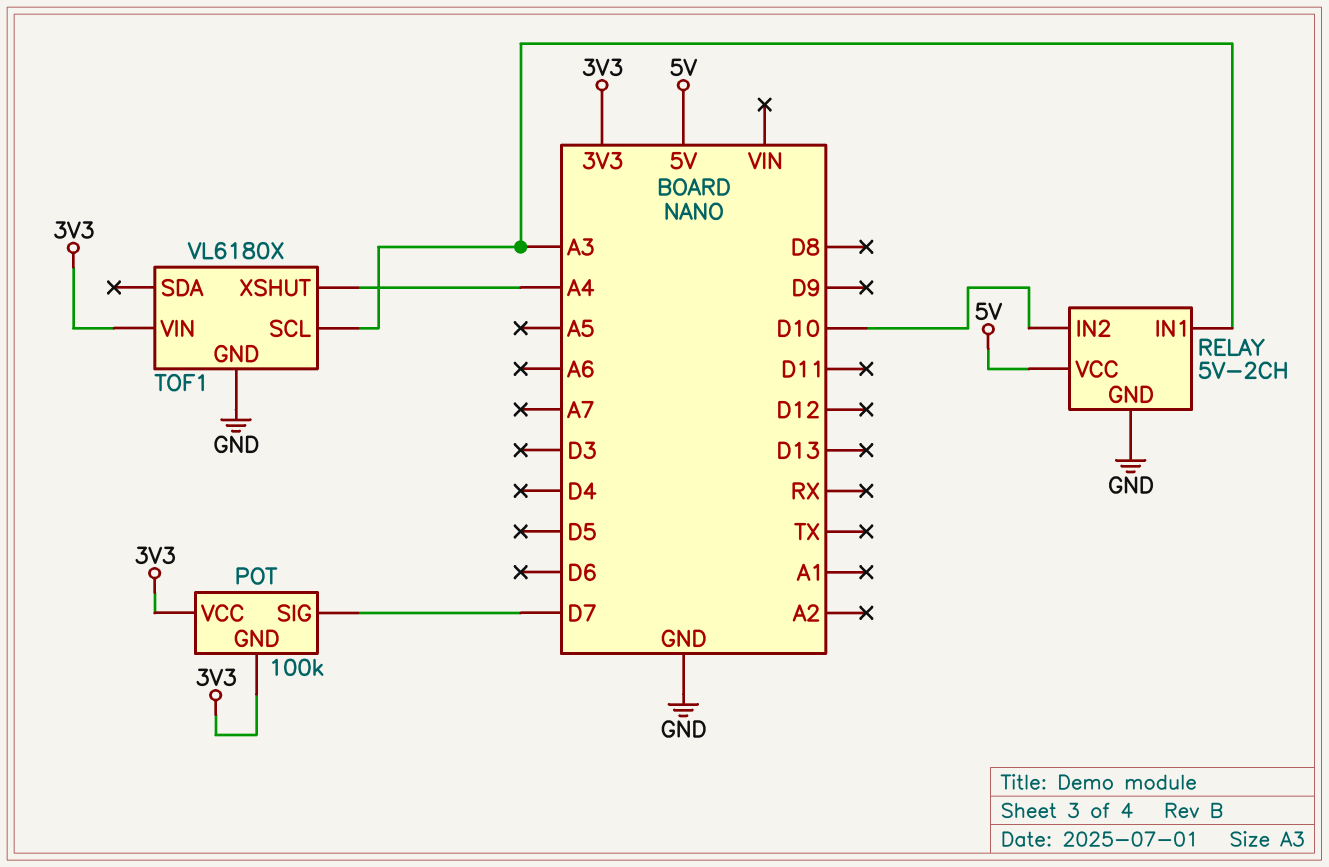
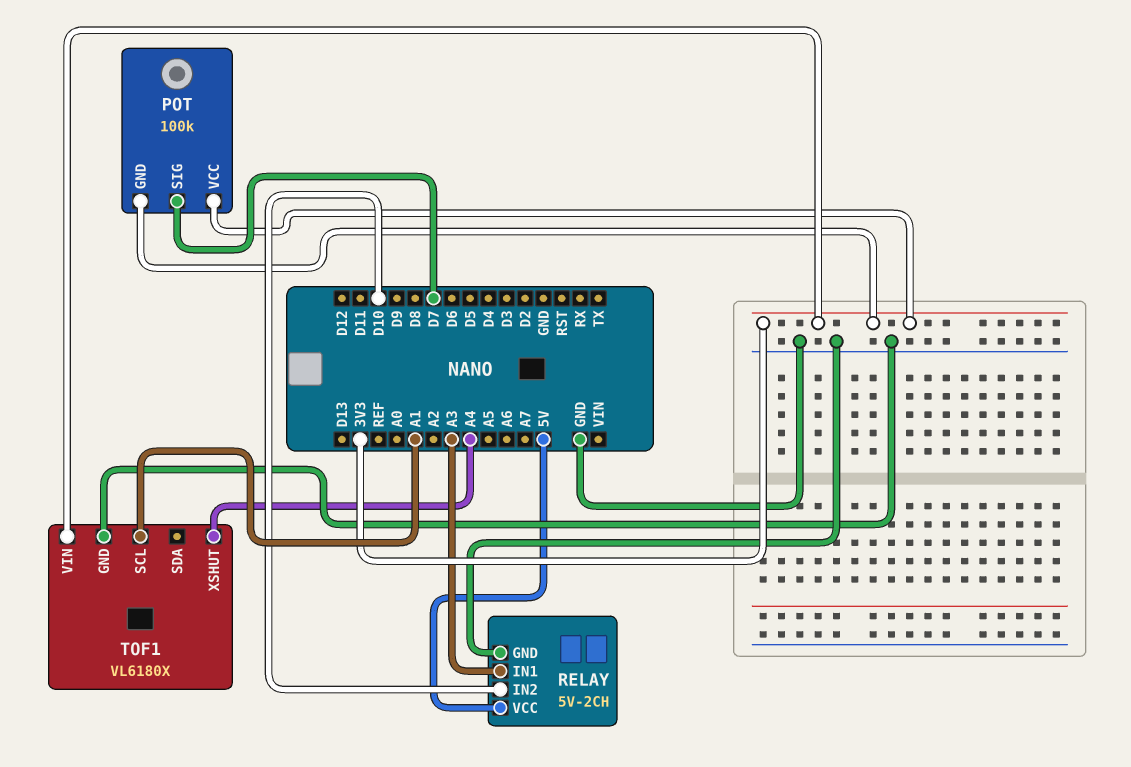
TOF1 pin SCL: A3 -> A1

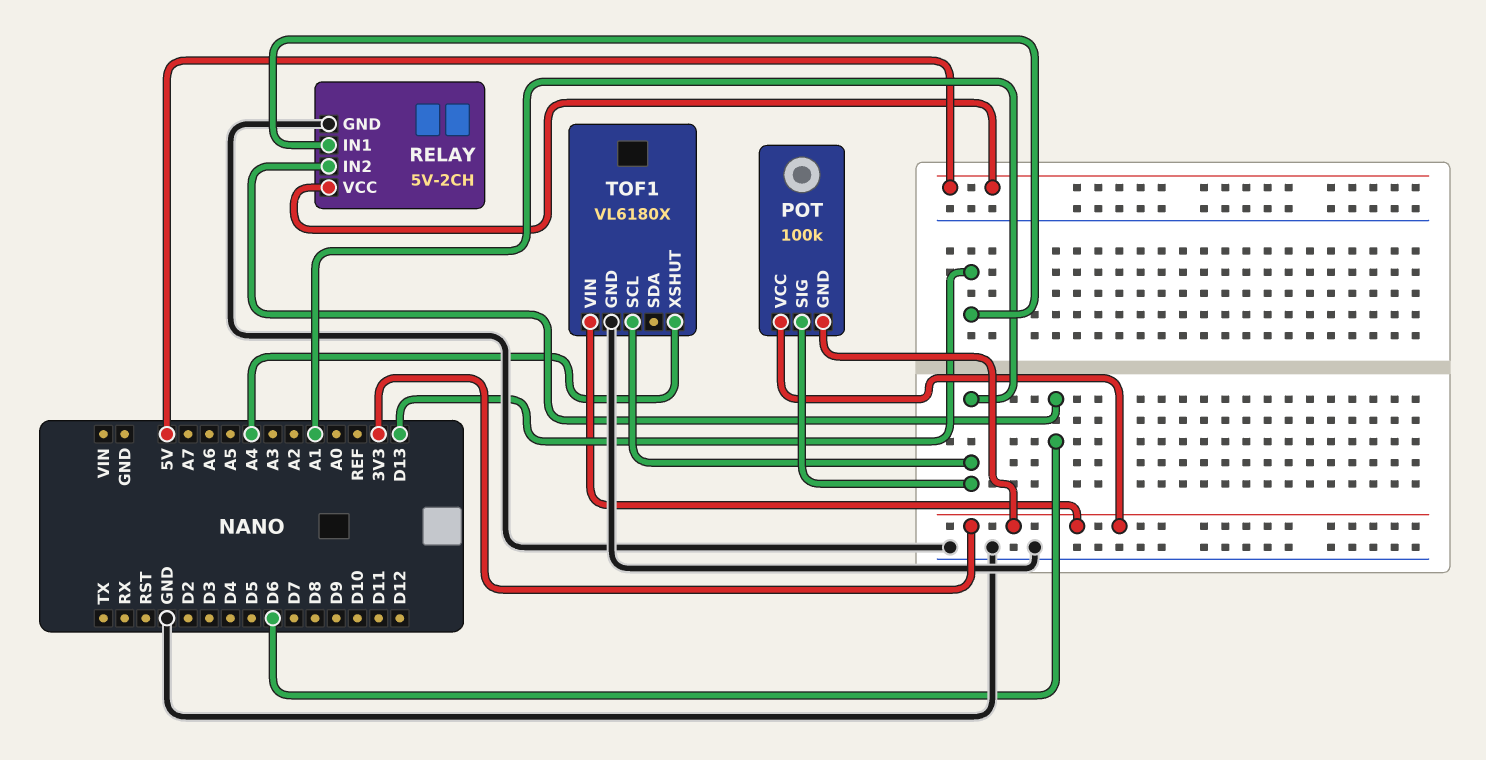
POT pin SIG: D7 -> A1
RELAY pin IN1: A3 -> D13
RELAY pin IN2: D10 -> D6

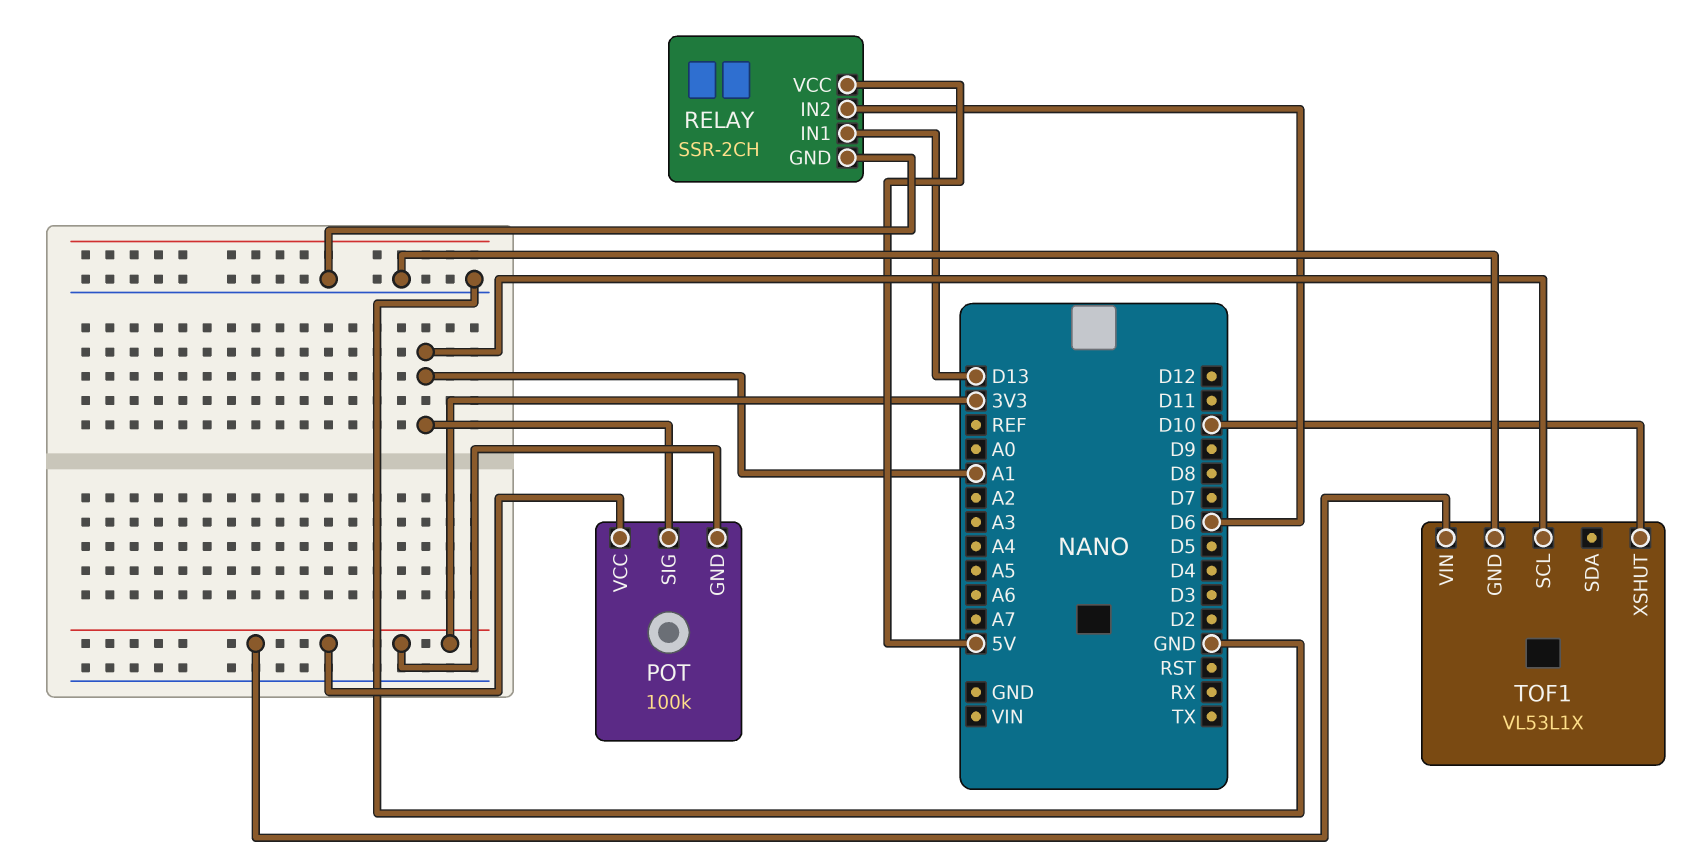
RELAY: 5V-2CH -> SSR-2CH
TOF1: VL6180X -> VL53L1X
TOF1 pin XSHUT: A4 -> D10

